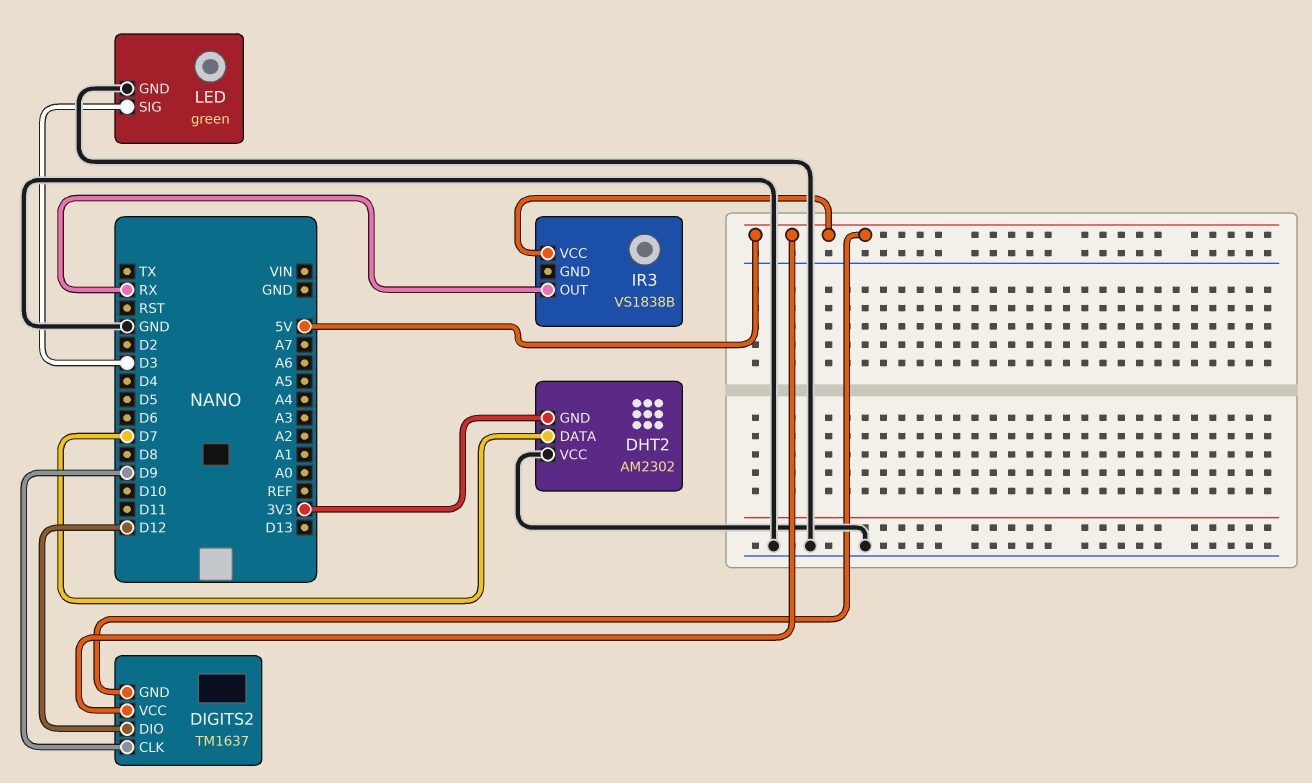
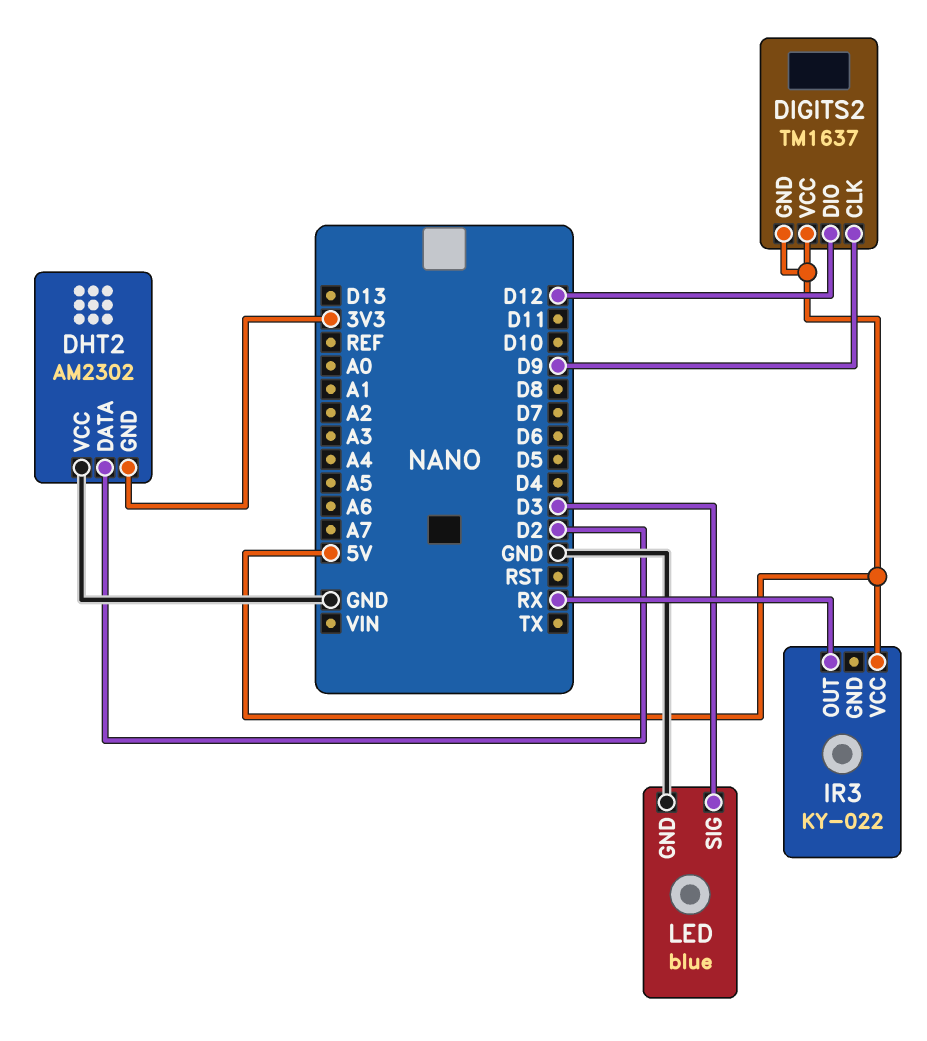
DHT2 pin DATA: D7 -> D2
IR3: VS1838B -> KY-022
LED: green -> blue

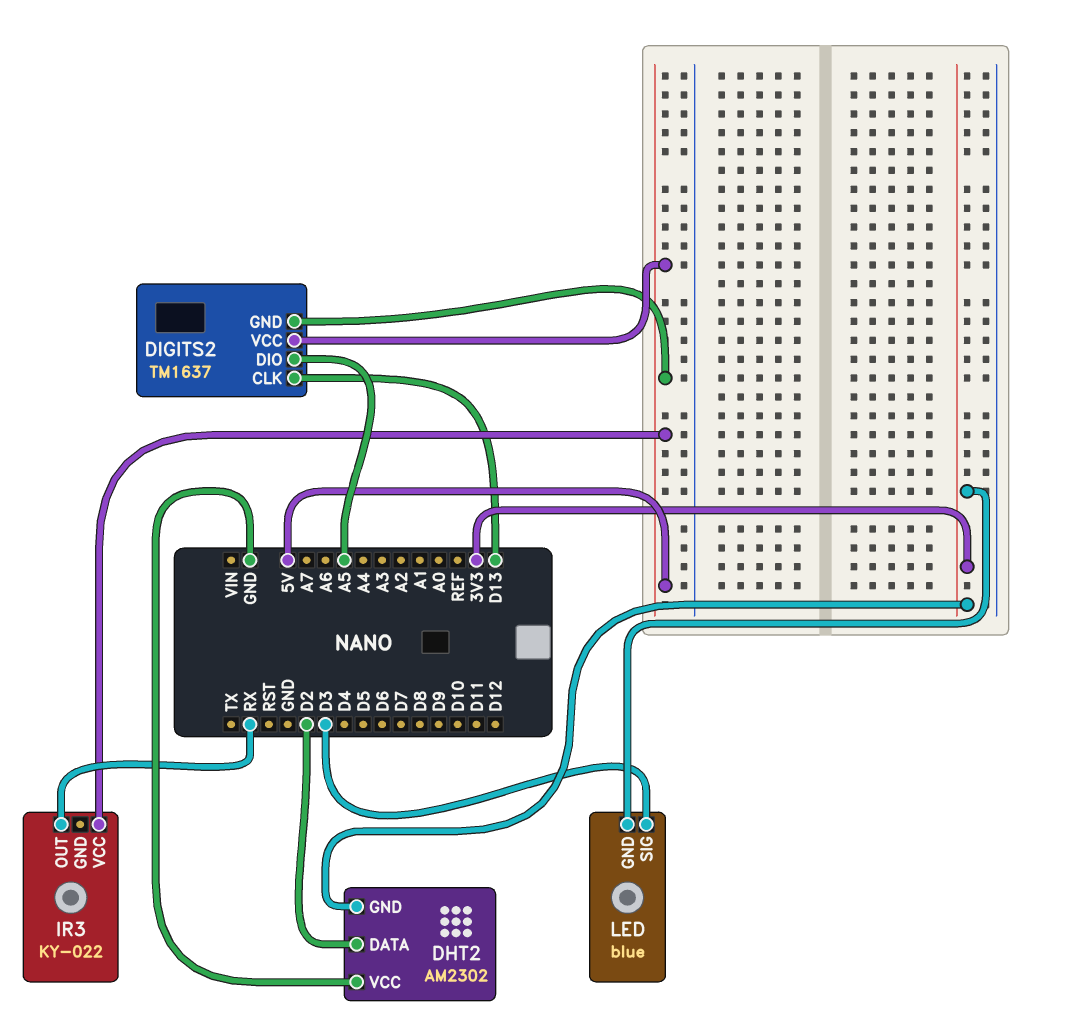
DIGITS2 pin CLK: D9 -> D13
DIGITS2 pin DIO: D12 -> A5
LED pin GND: GND -> 3V3

